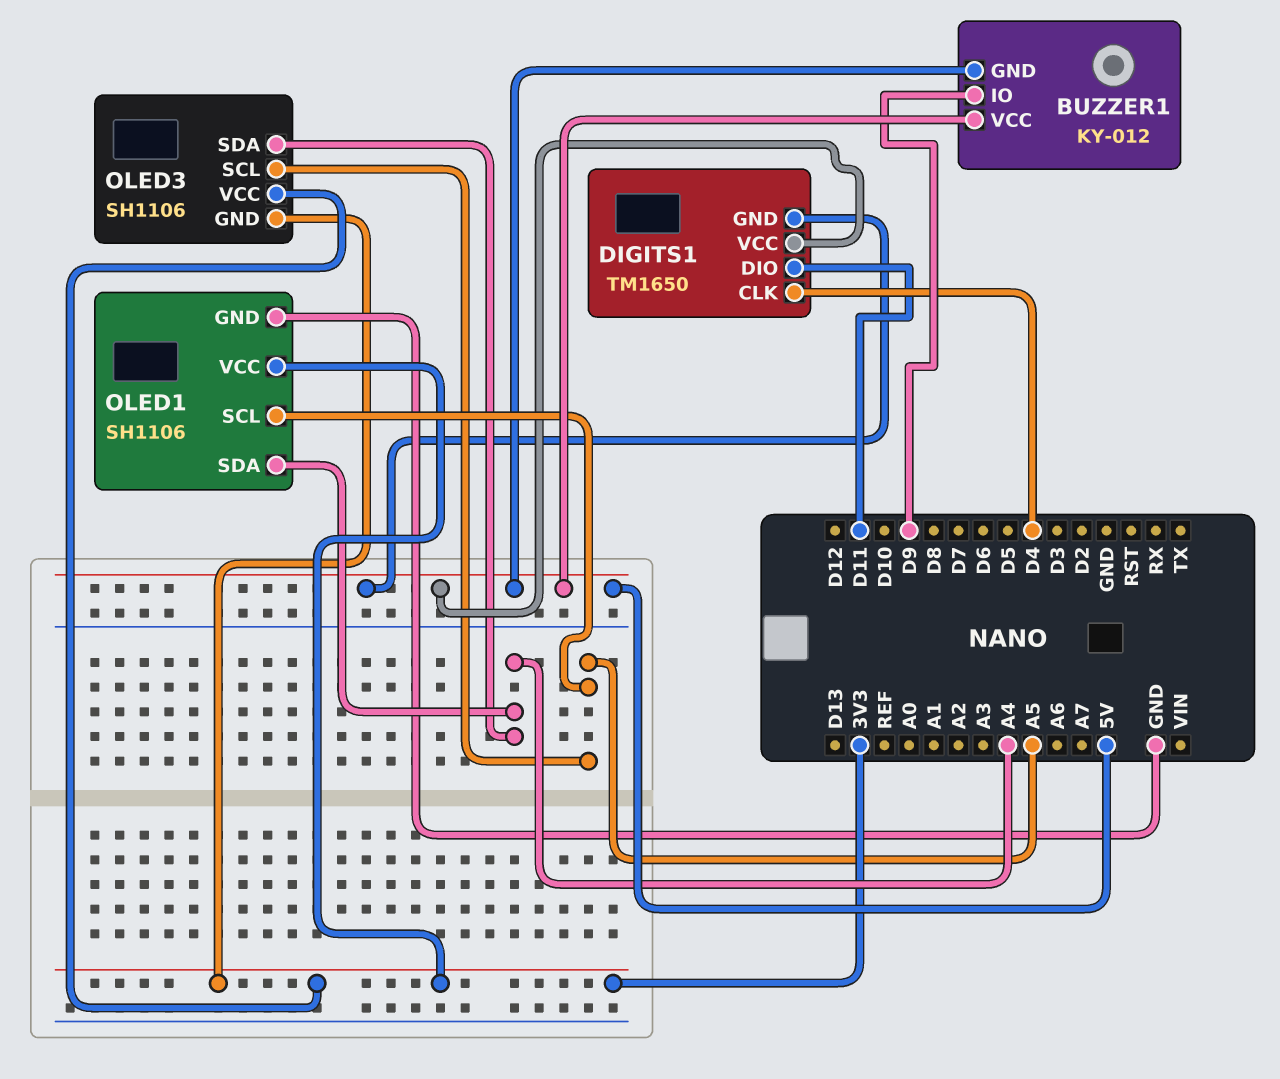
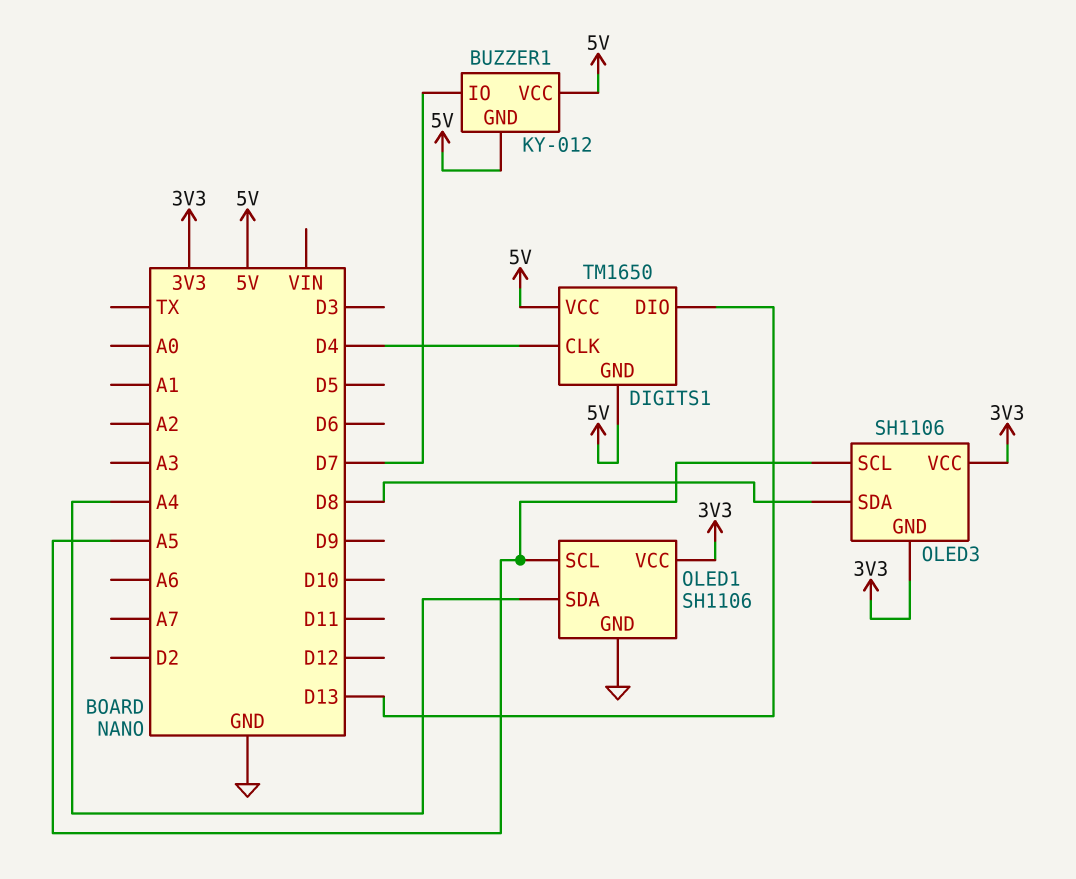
BUZZER1 pin IO: D9 -> D7
DIGITS1 pin DIO: D11 -> D13
OLED3 pin SDA: A4 -> D8

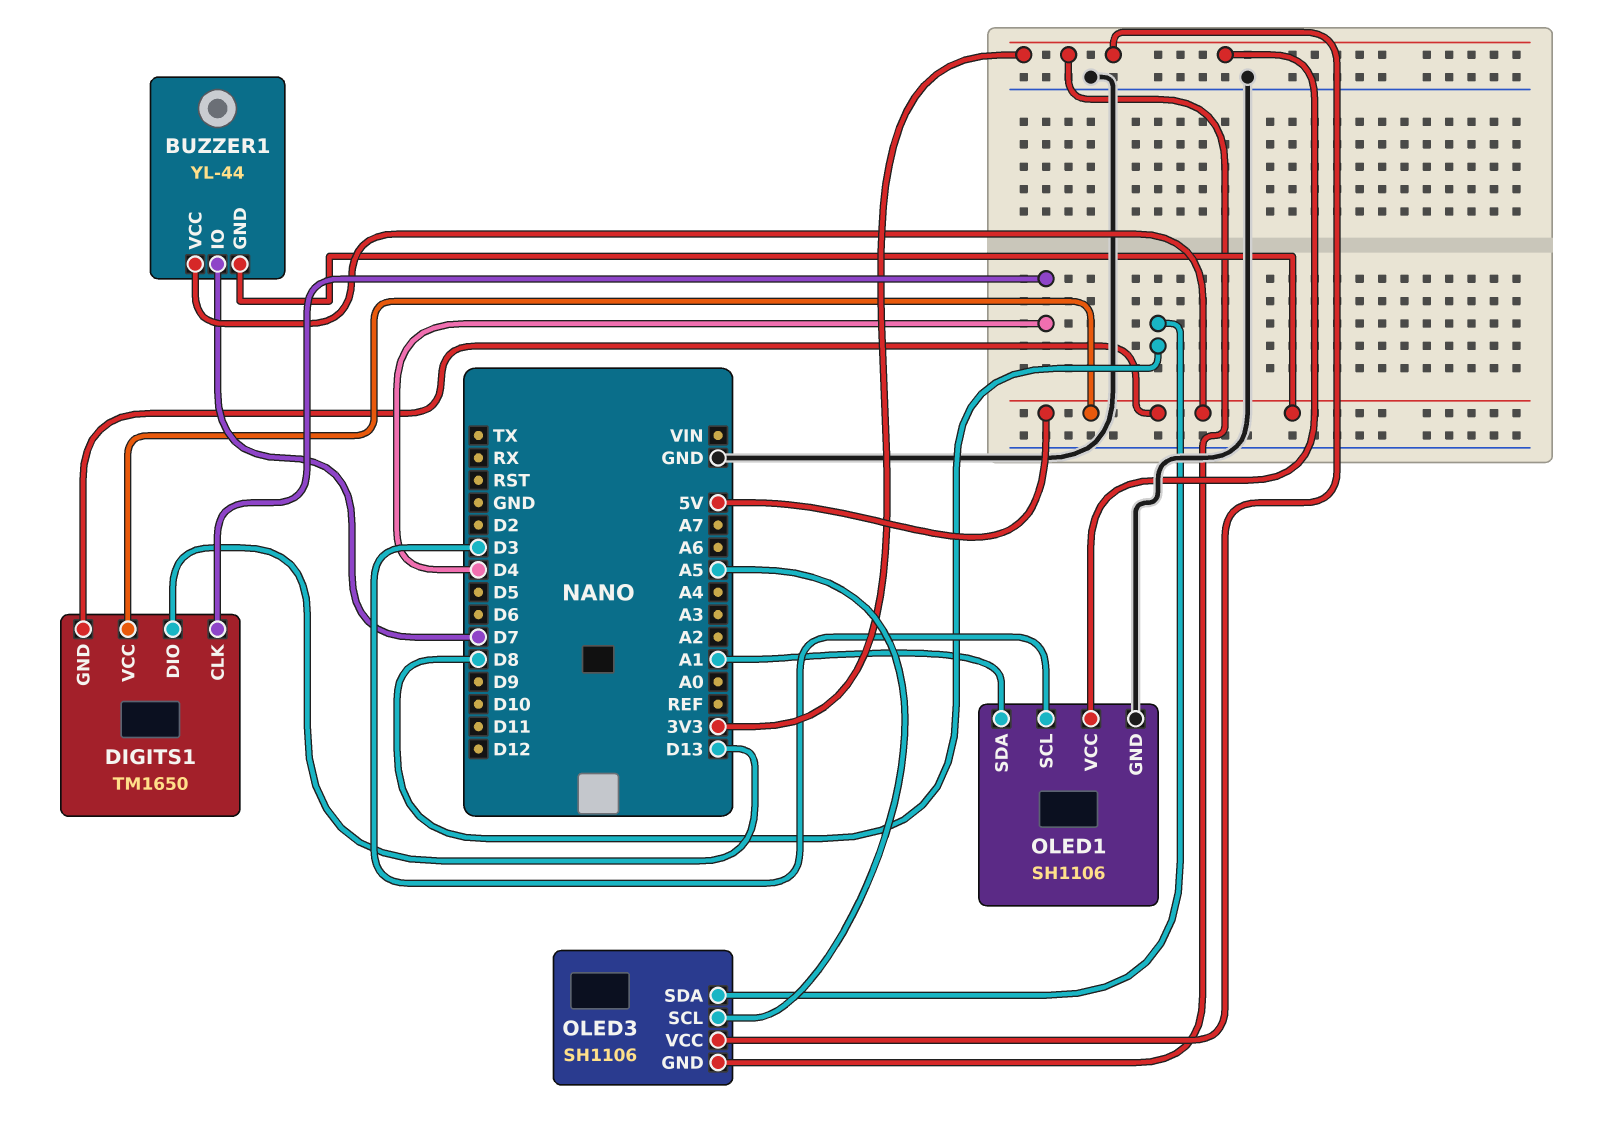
BUZZER1: KY-012 -> YL-44
OLED1 pin SCL: A5 -> D3
OLED1 pin SDA: A4 -> A1

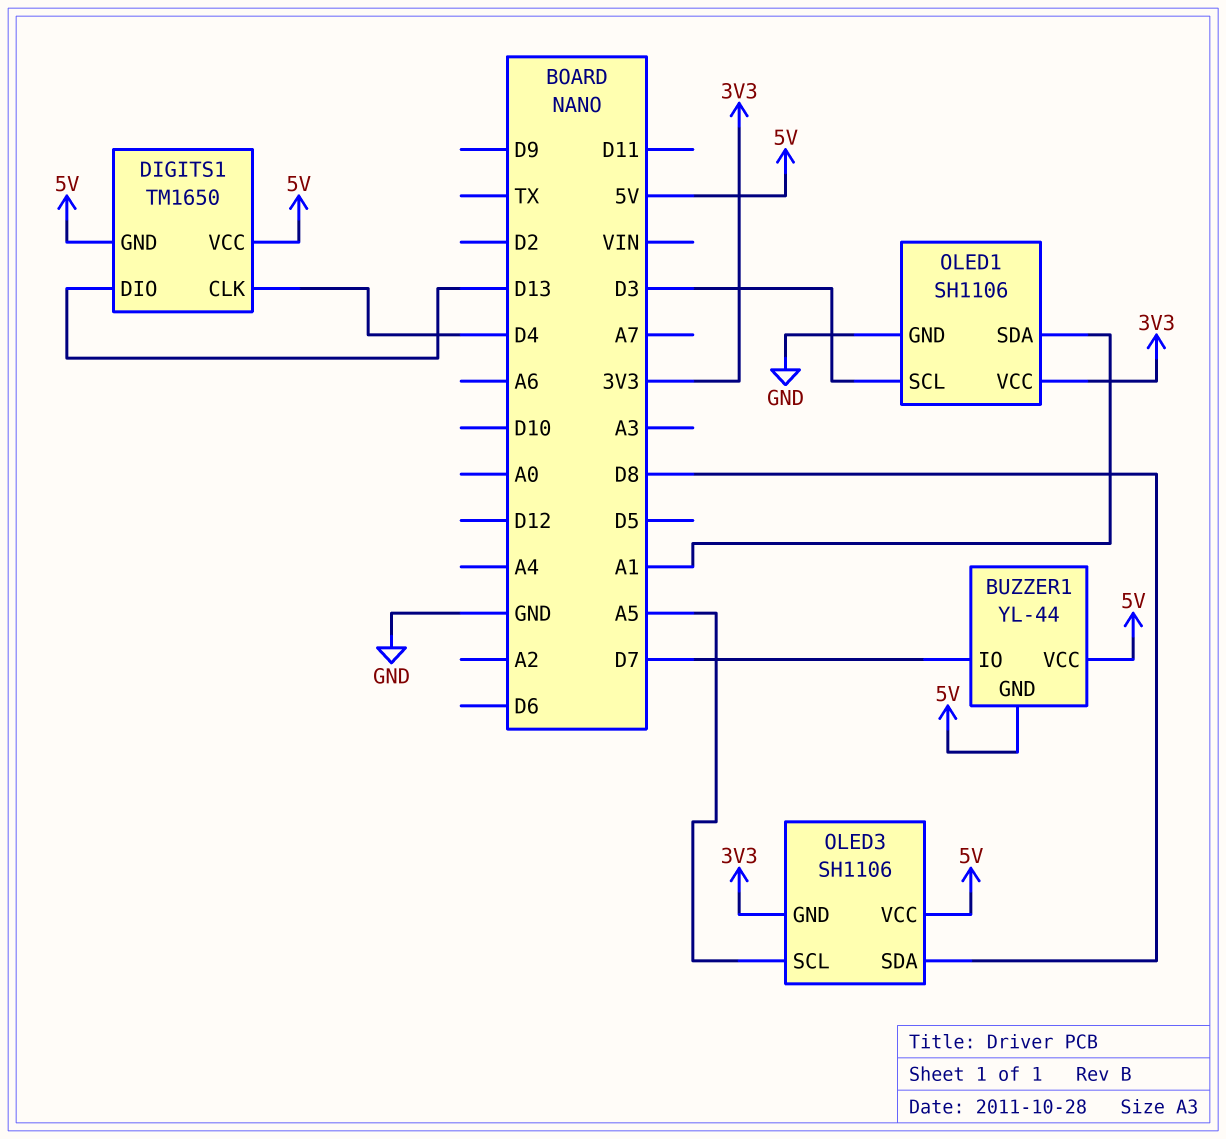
OLED3 pin VCC: 3V3 -> 5V

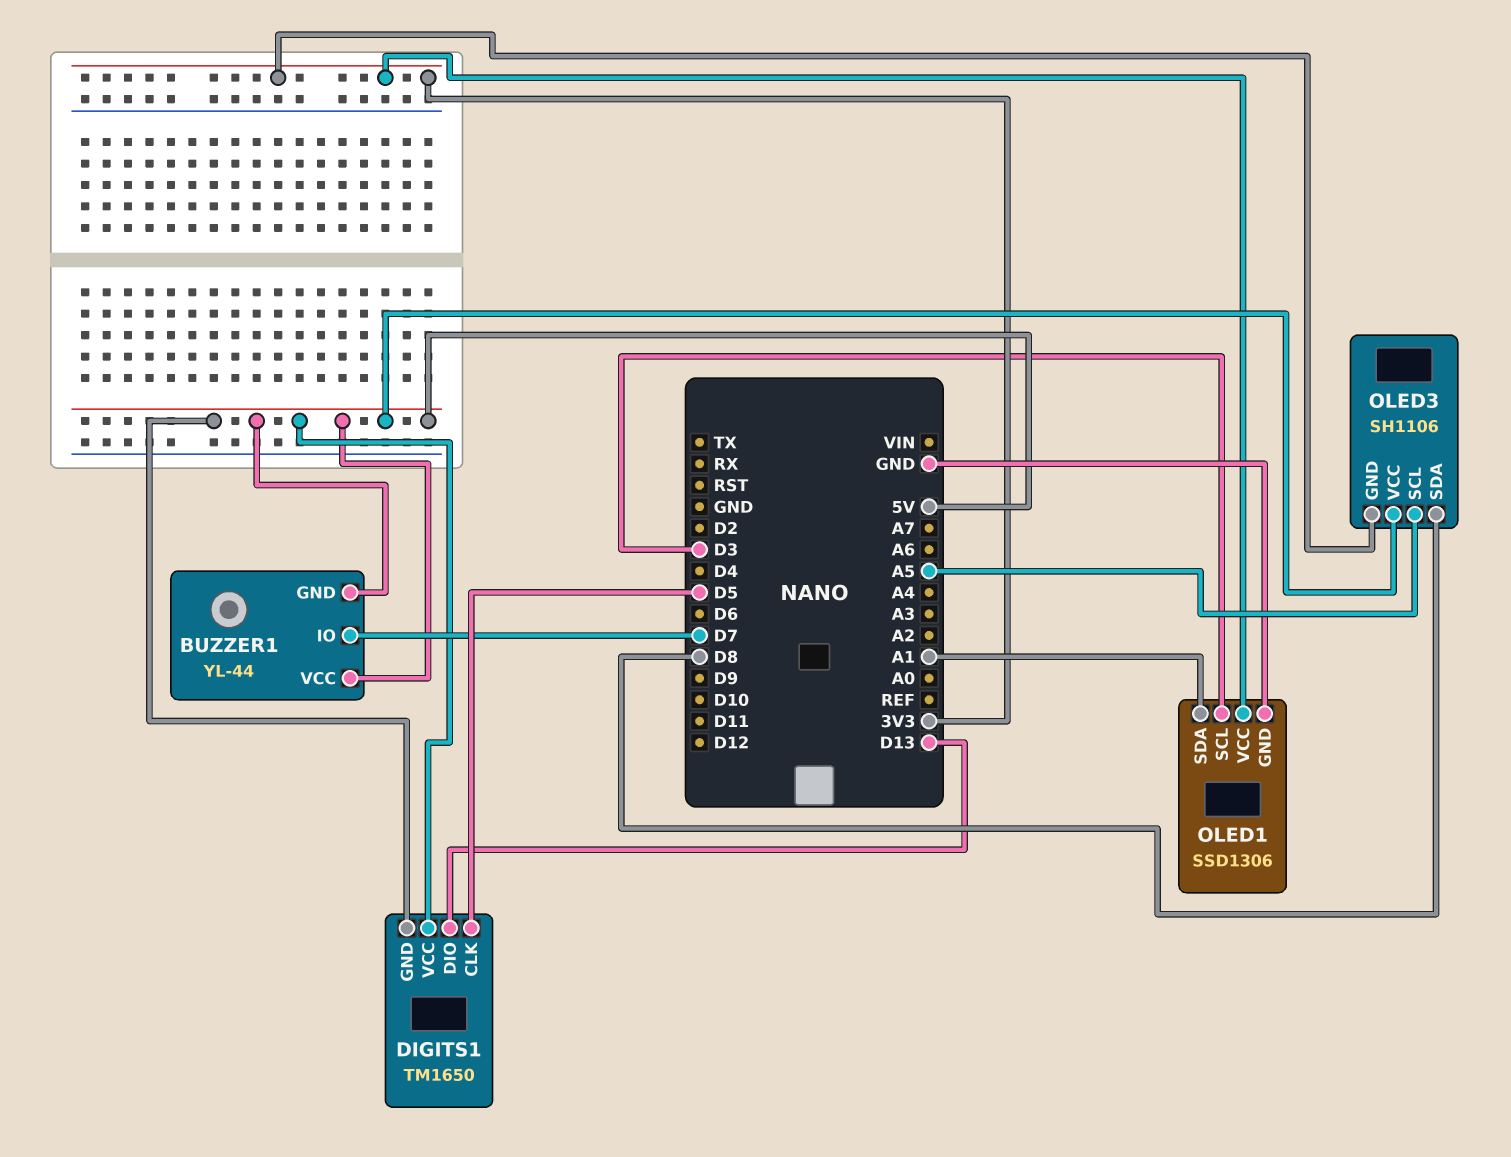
DIGITS1 pin CLK: D4 -> D5
OLED1: SH1106 -> SSD1306

